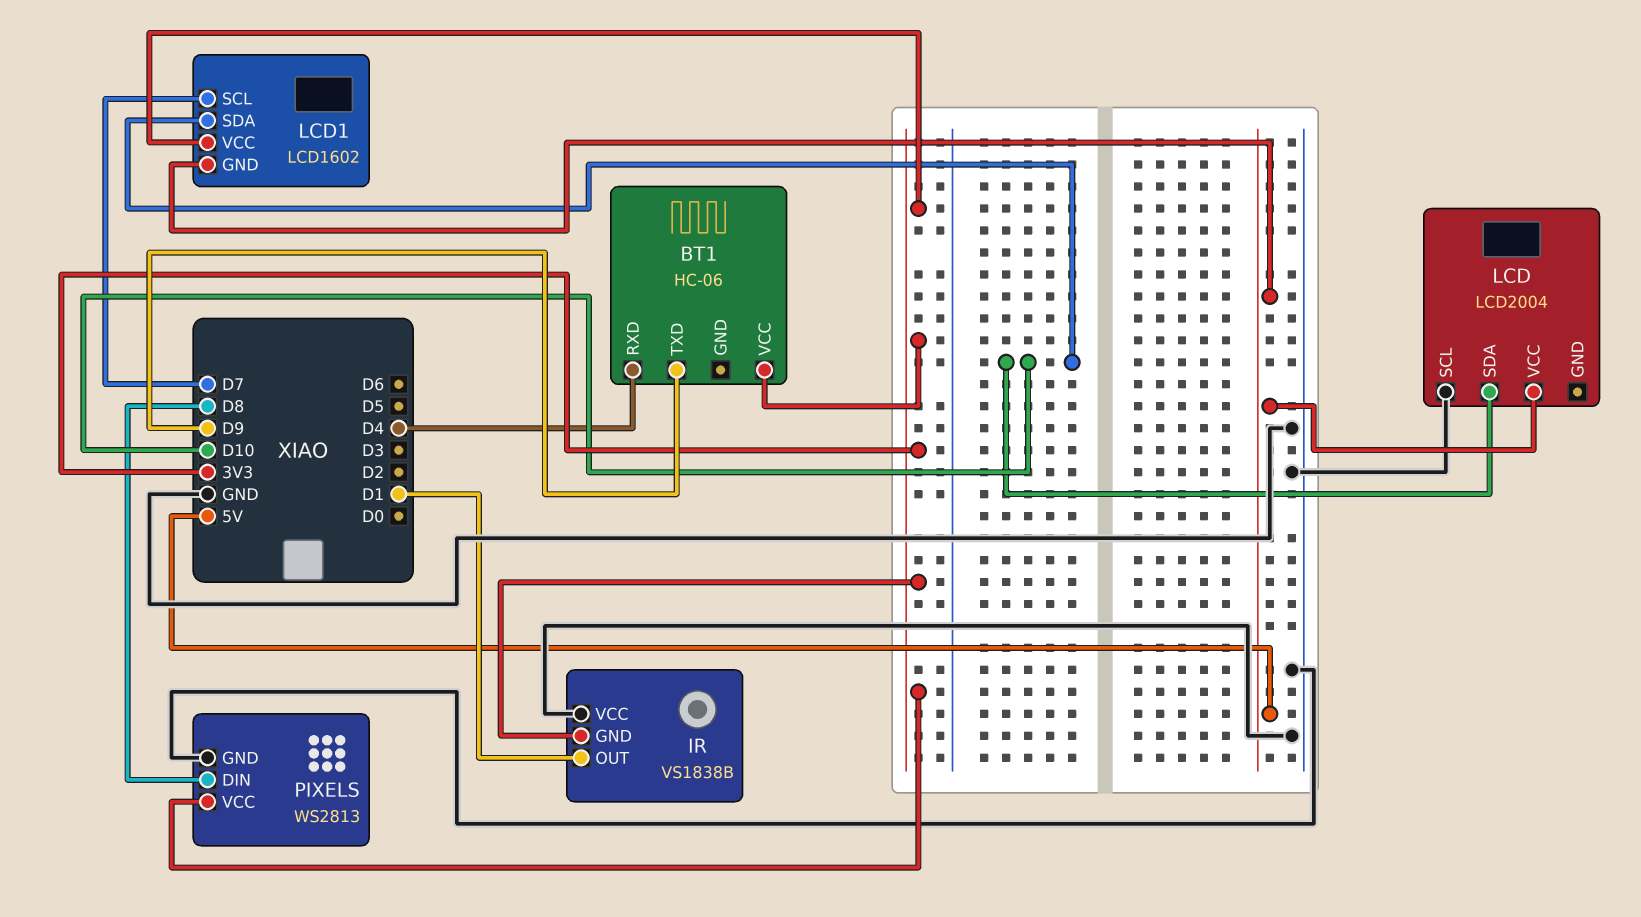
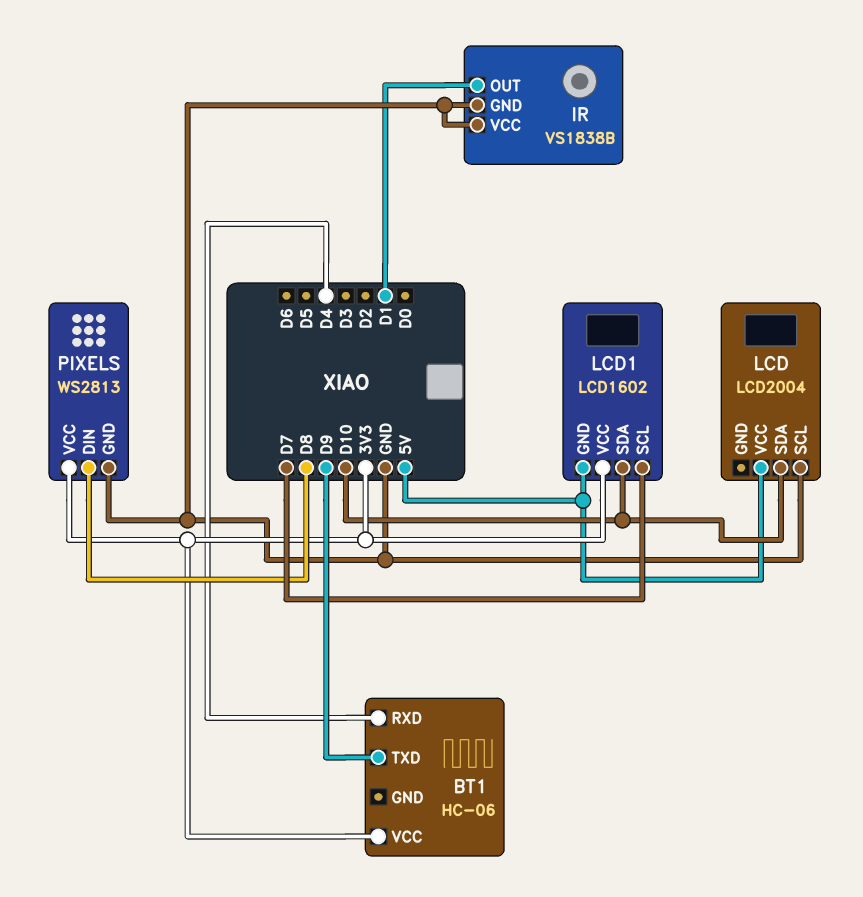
IR pin GND: 3V3 -> GND

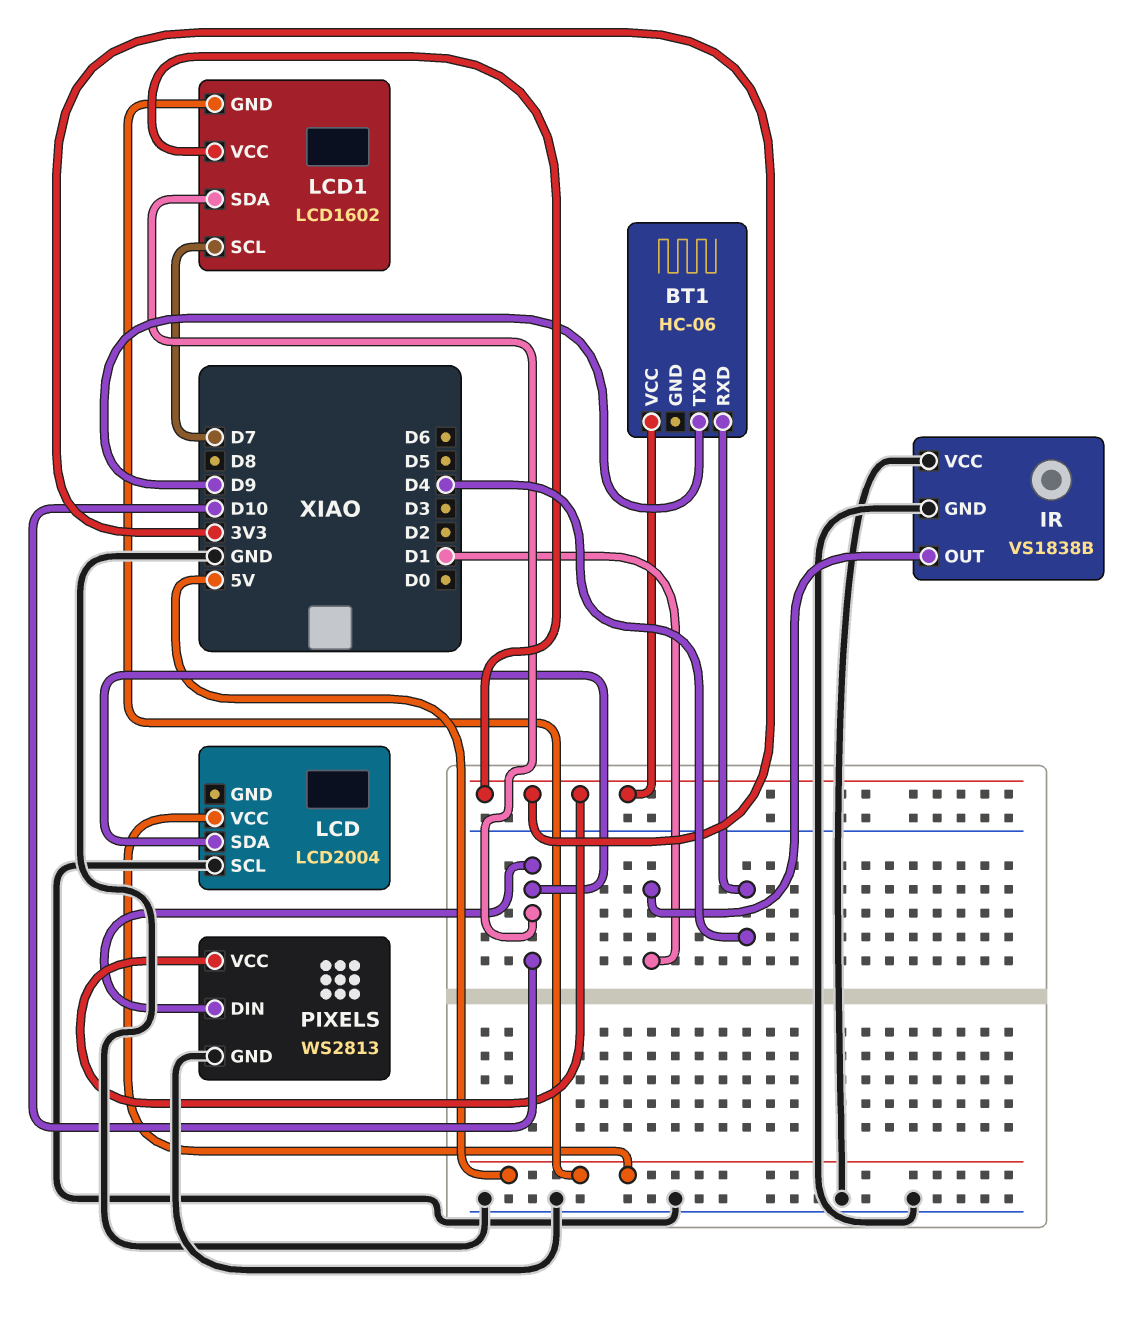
PIXELS pin DIN: D8 -> D10

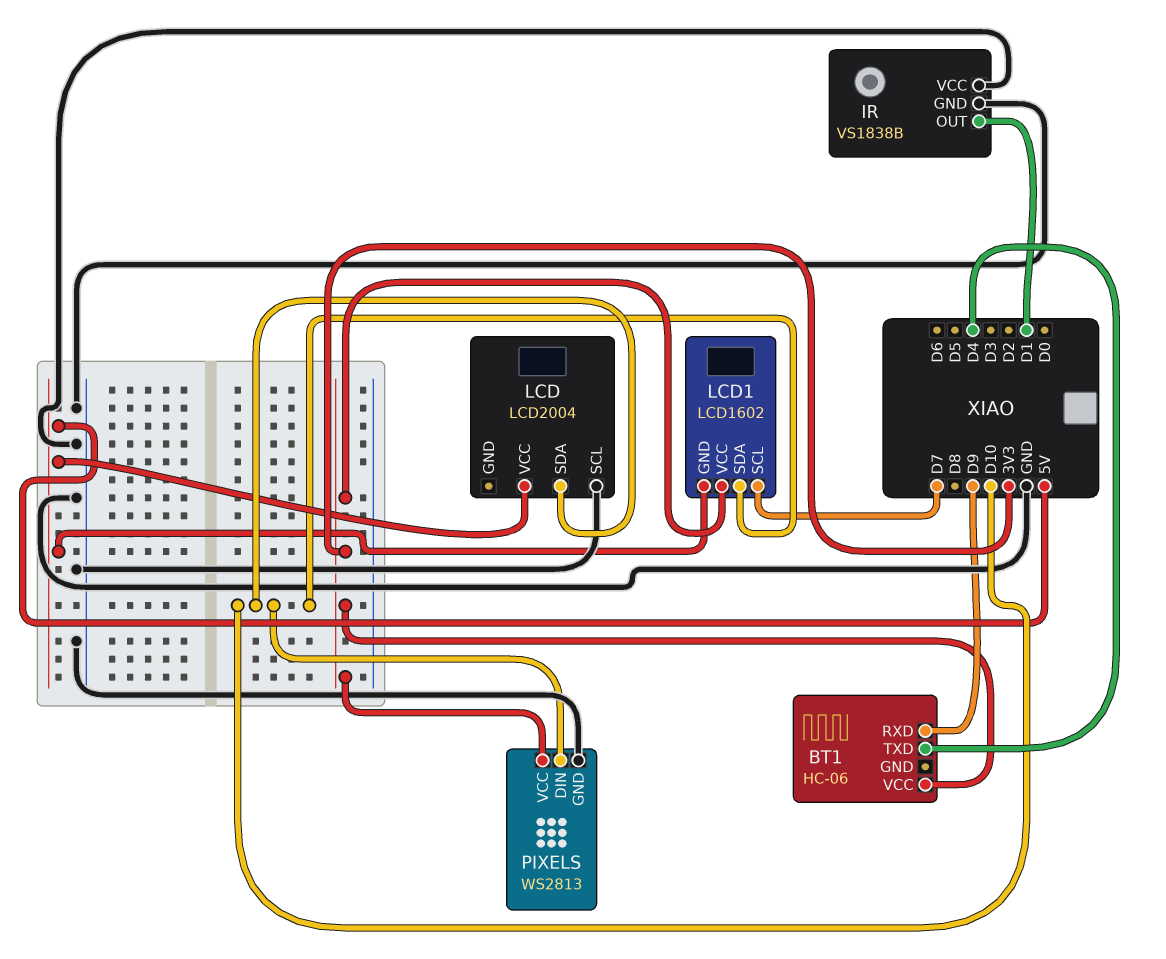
BT1 pin RXD: D4 -> D9
BT1 pin TXD: D9 -> D4

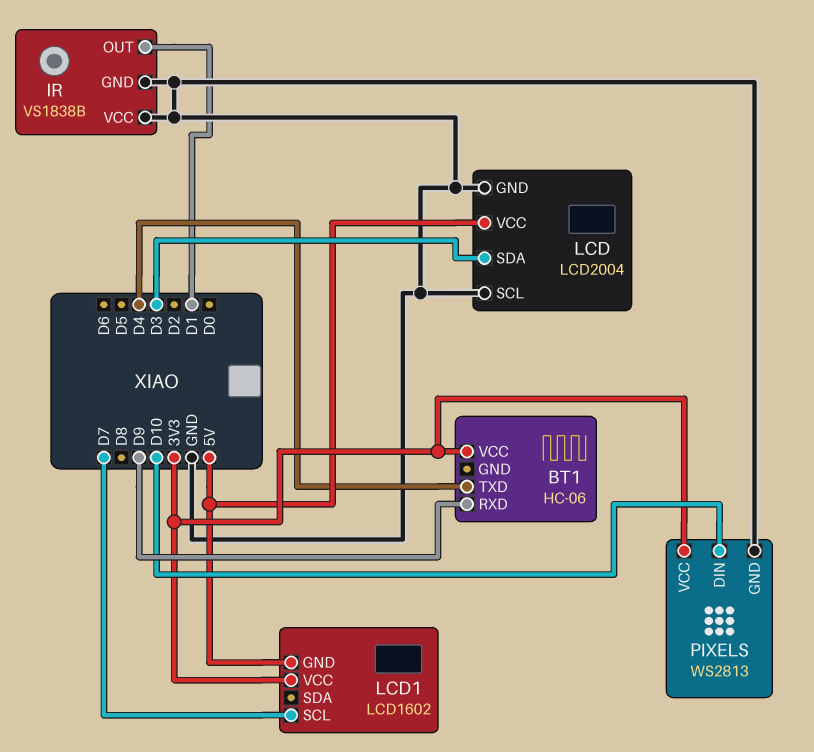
LCD pin GND: none -> GND
LCD pin SDA: D10 -> D3
LCD1 pin SDA: D10 -> none

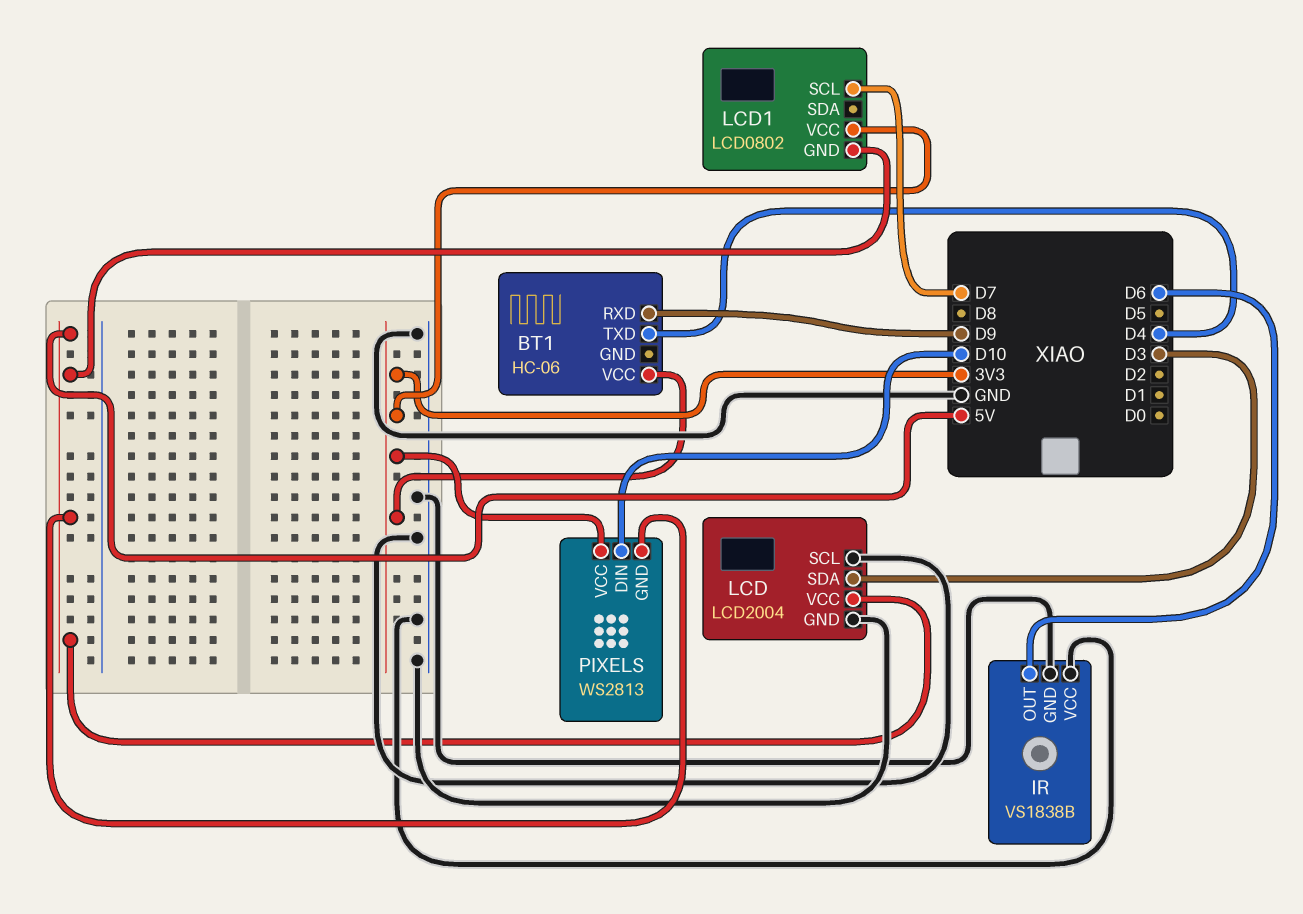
IR pin OUT: D1 -> D6
LCD1: LCD1602 -> LCD0802
PIXELS pin GND: GND -> 5V

